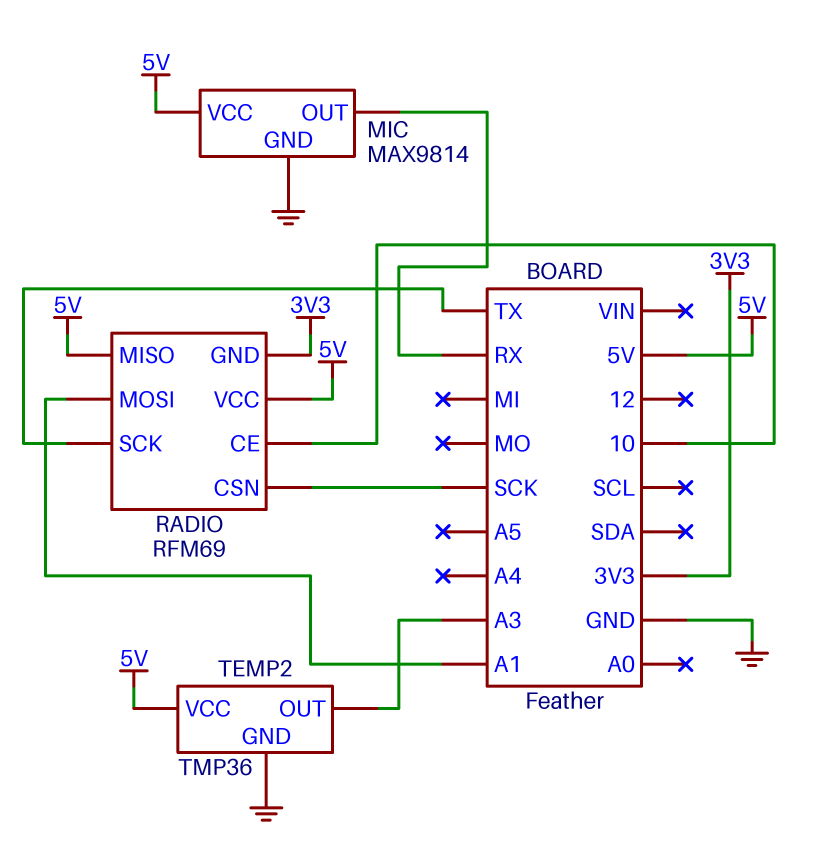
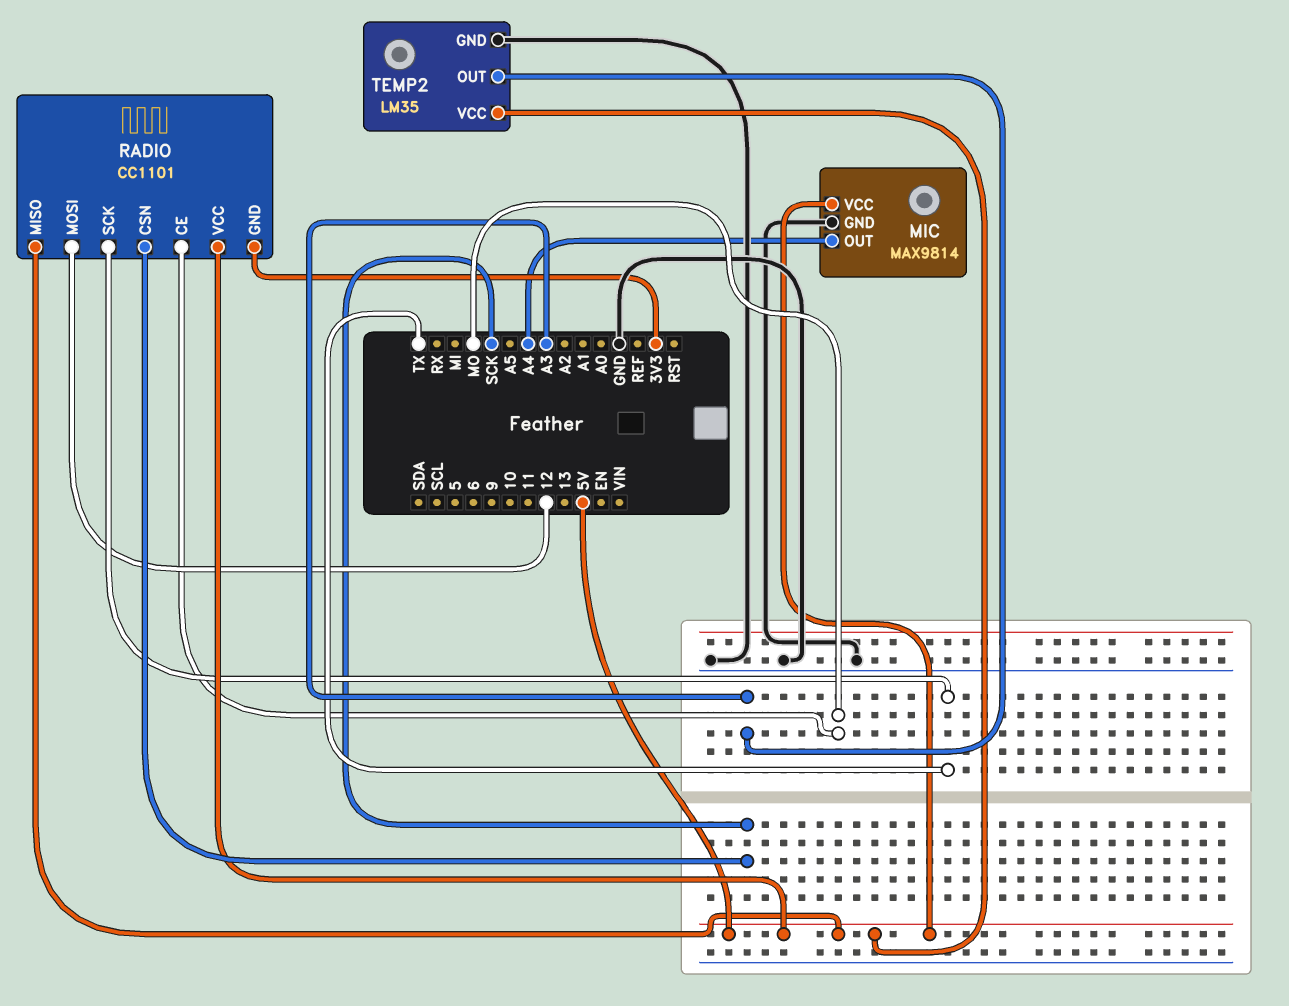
MIC pin OUT: RX -> A4
RADIO: RFM69 -> CC1101
RADIO pin CE: 10 -> MO
RADIO pin MOSI: A1 -> 12
TEMP2: TMP36 -> LM35

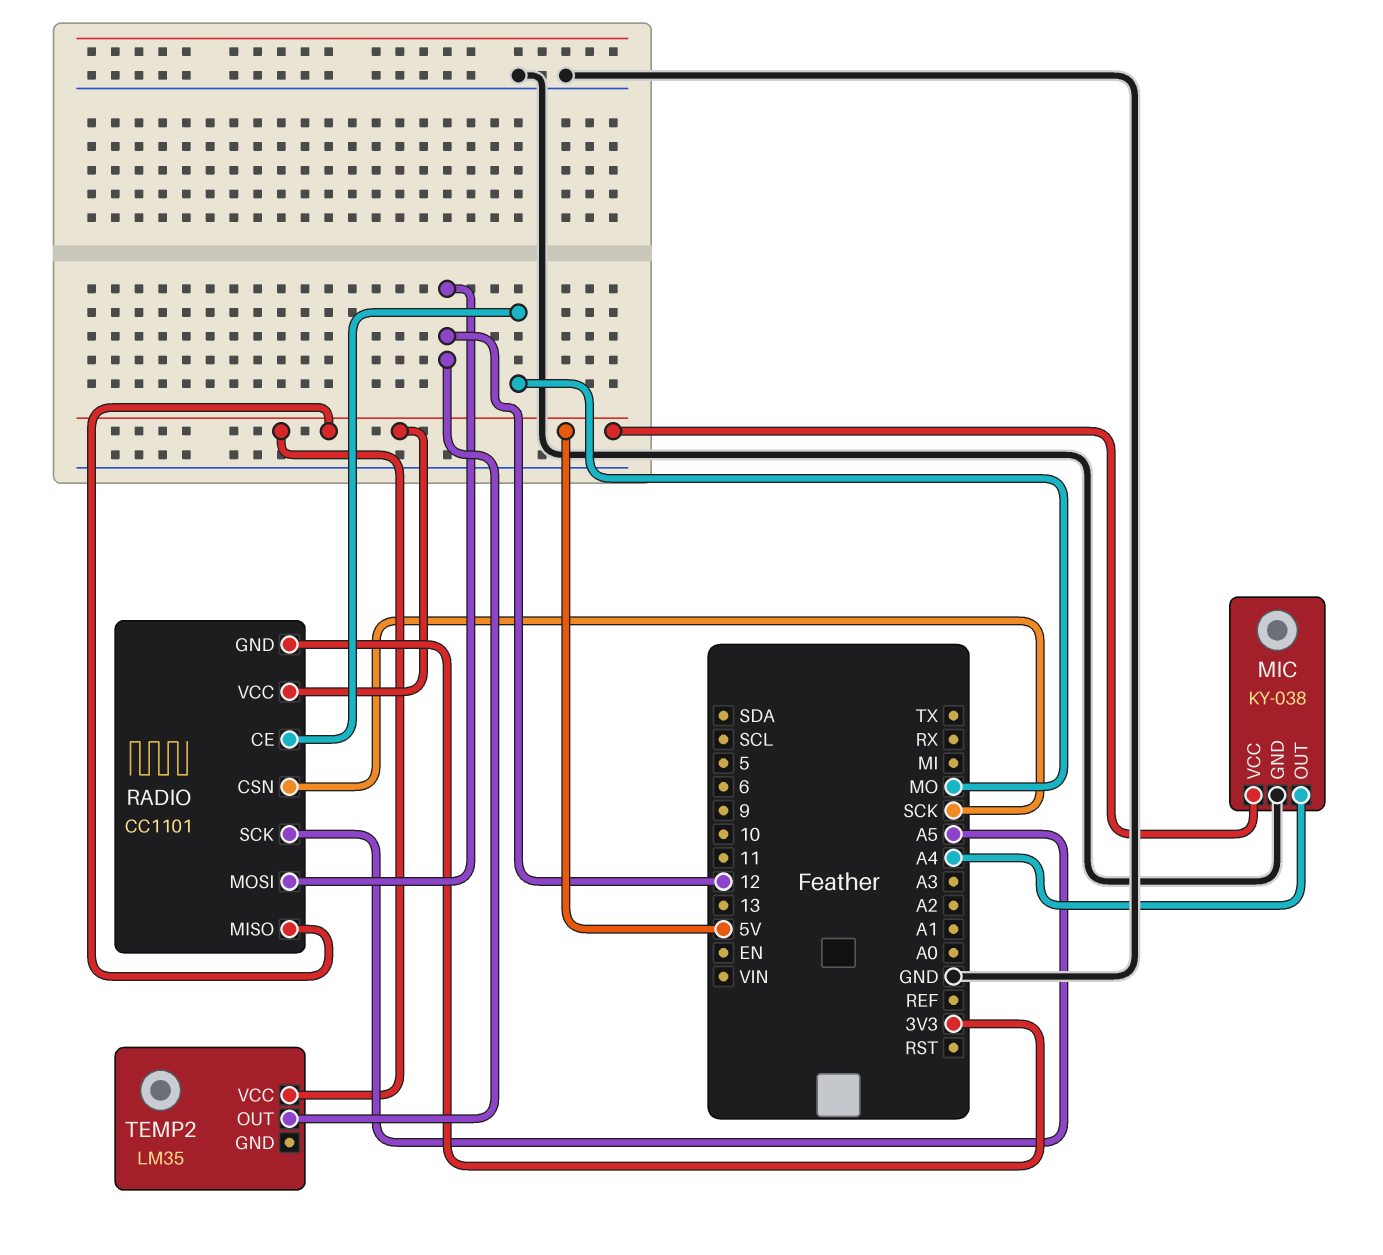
MIC: MAX9814 -> KY-038
RADIO pin SCK: TX -> A5
TEMP2 pin GND: GND -> none
TEMP2 pin OUT: A3 -> 12

